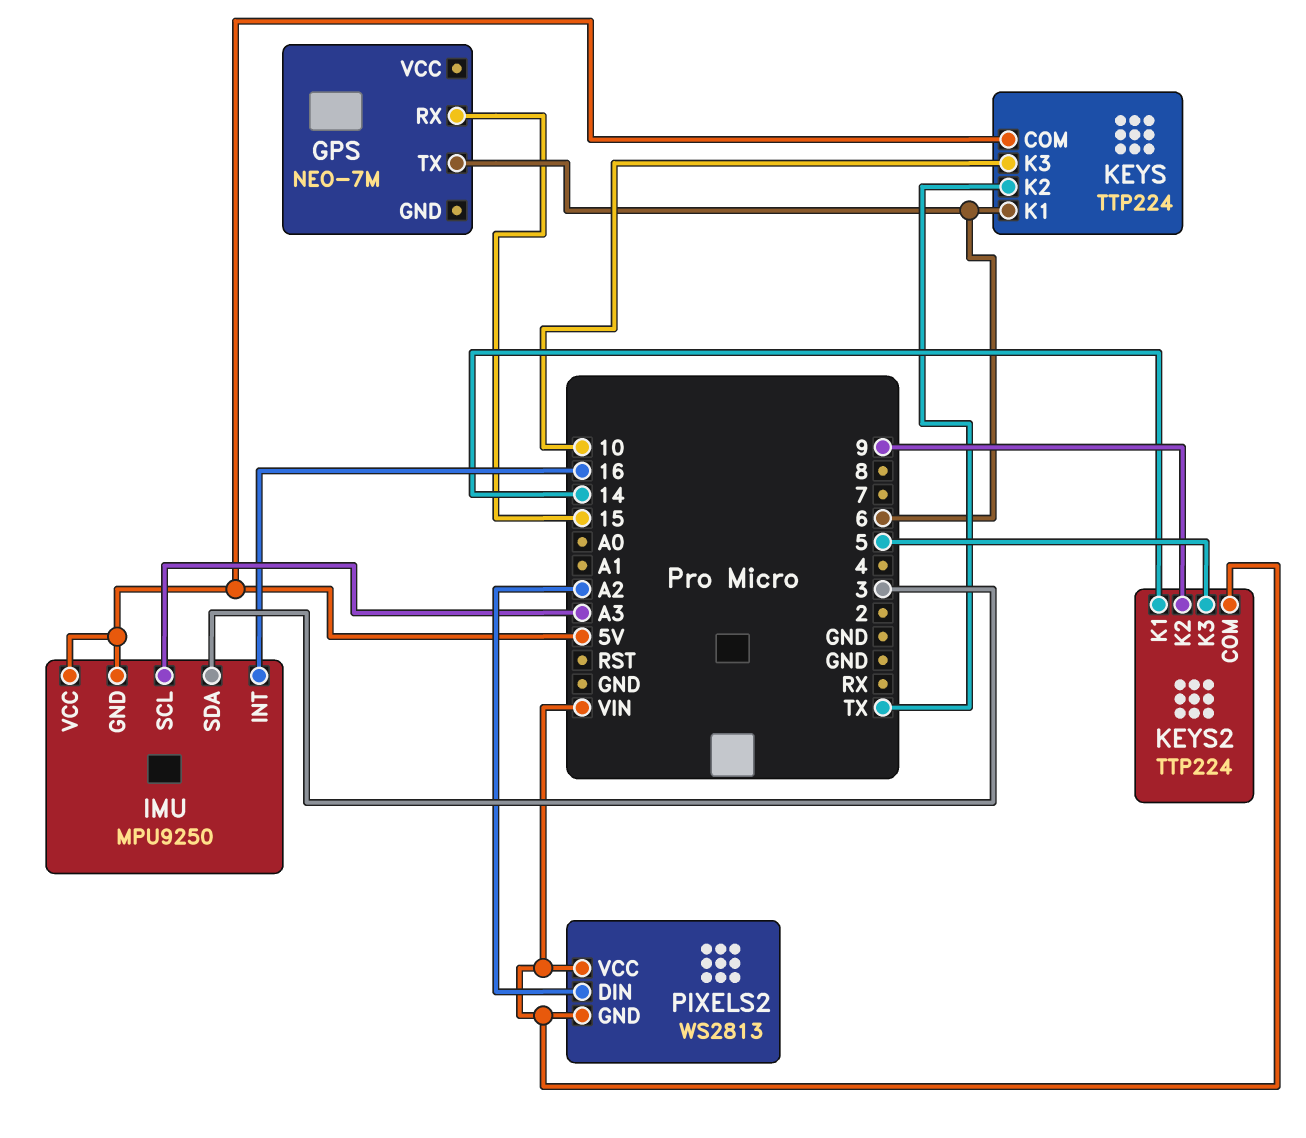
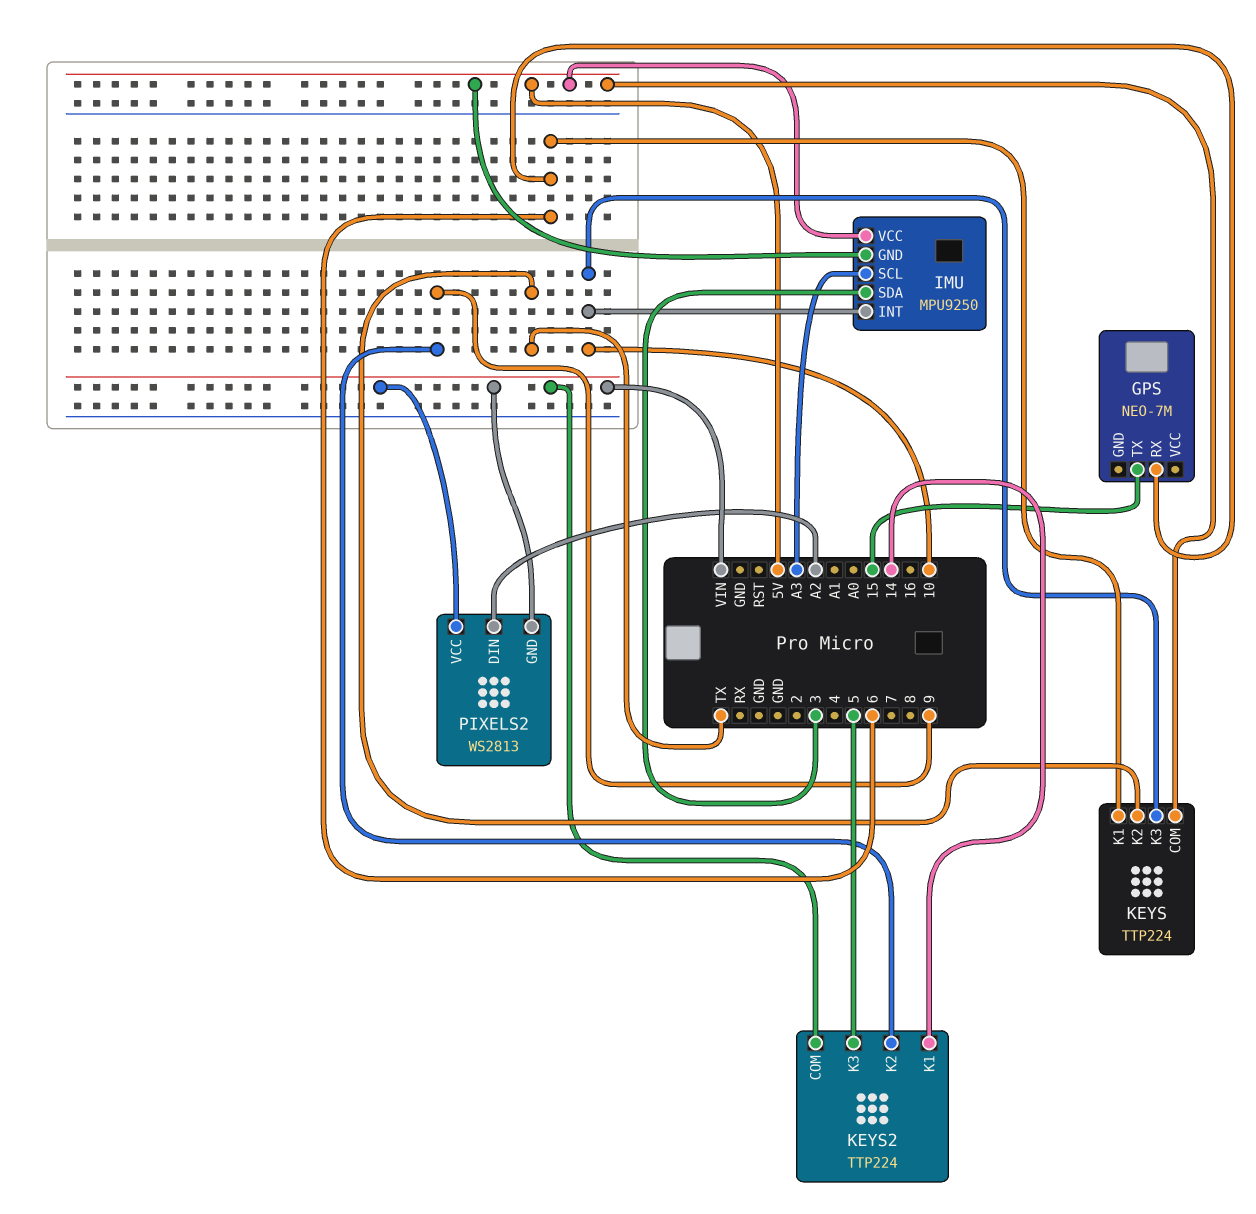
GPS pin RX: 15 -> 6
GPS pin TX: 6 -> 15
IMU pin INT: 16 -> 10

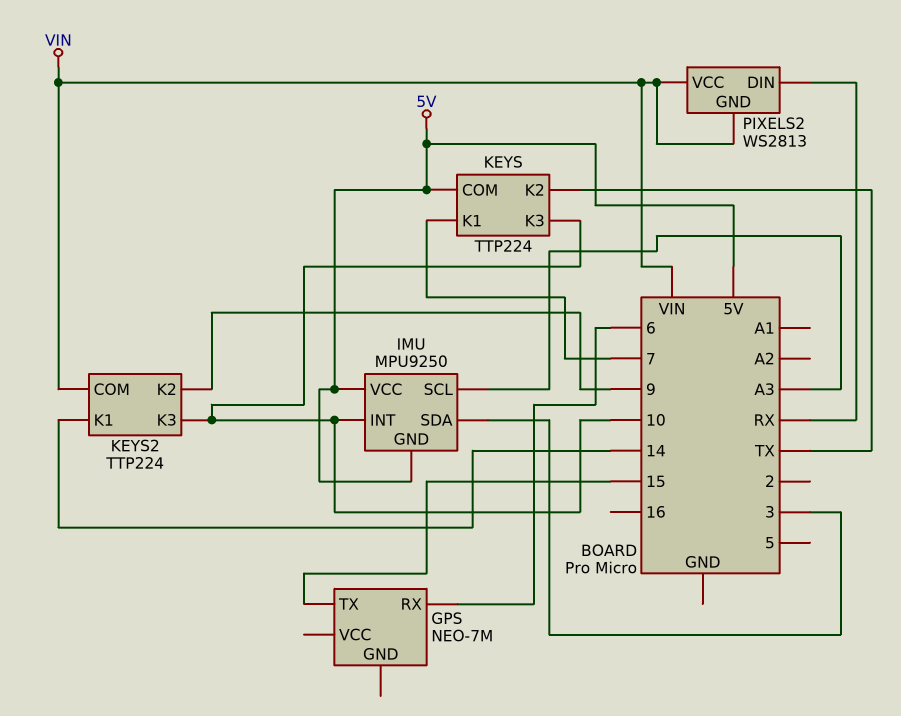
KEYS pin K1: 6 -> 7
KEYS2 pin K3: 5 -> 10
PIXELS2 pin DIN: A2 -> RX

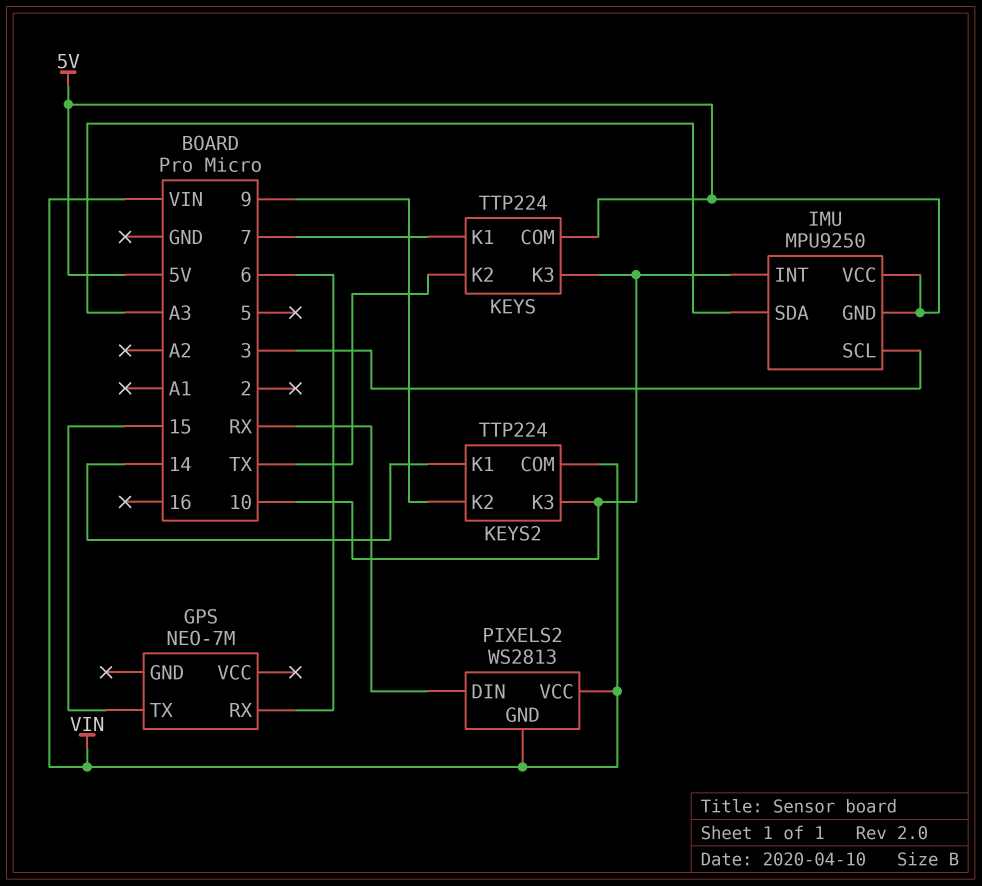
IMU pin SCL: A3 -> 3
IMU pin SDA: 3 -> A3

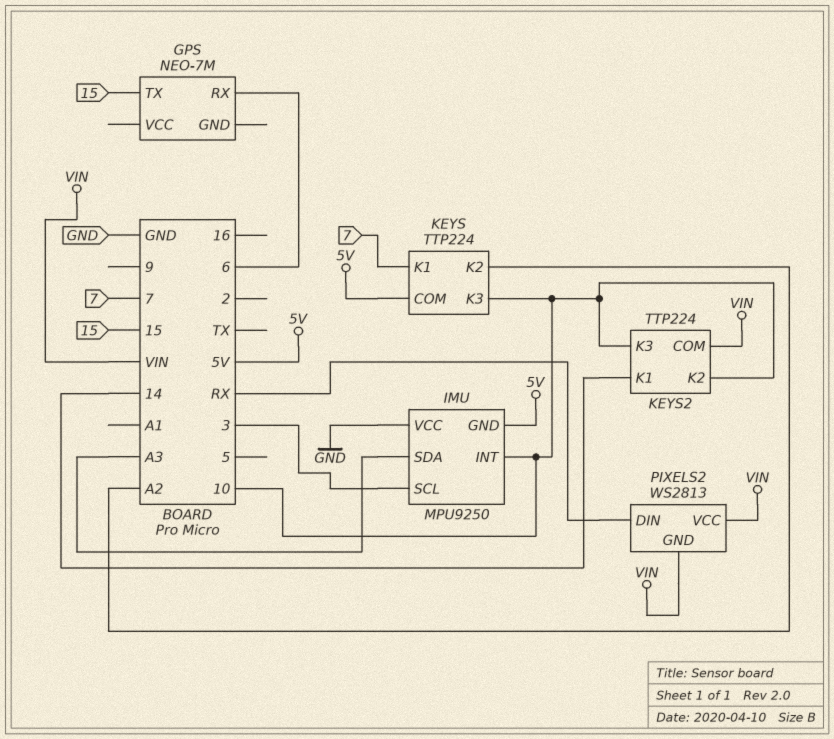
IMU pin VCC: 5V -> GND
KEYS pin K2: TX -> A2
KEYS2 pin K2: 9 -> 10

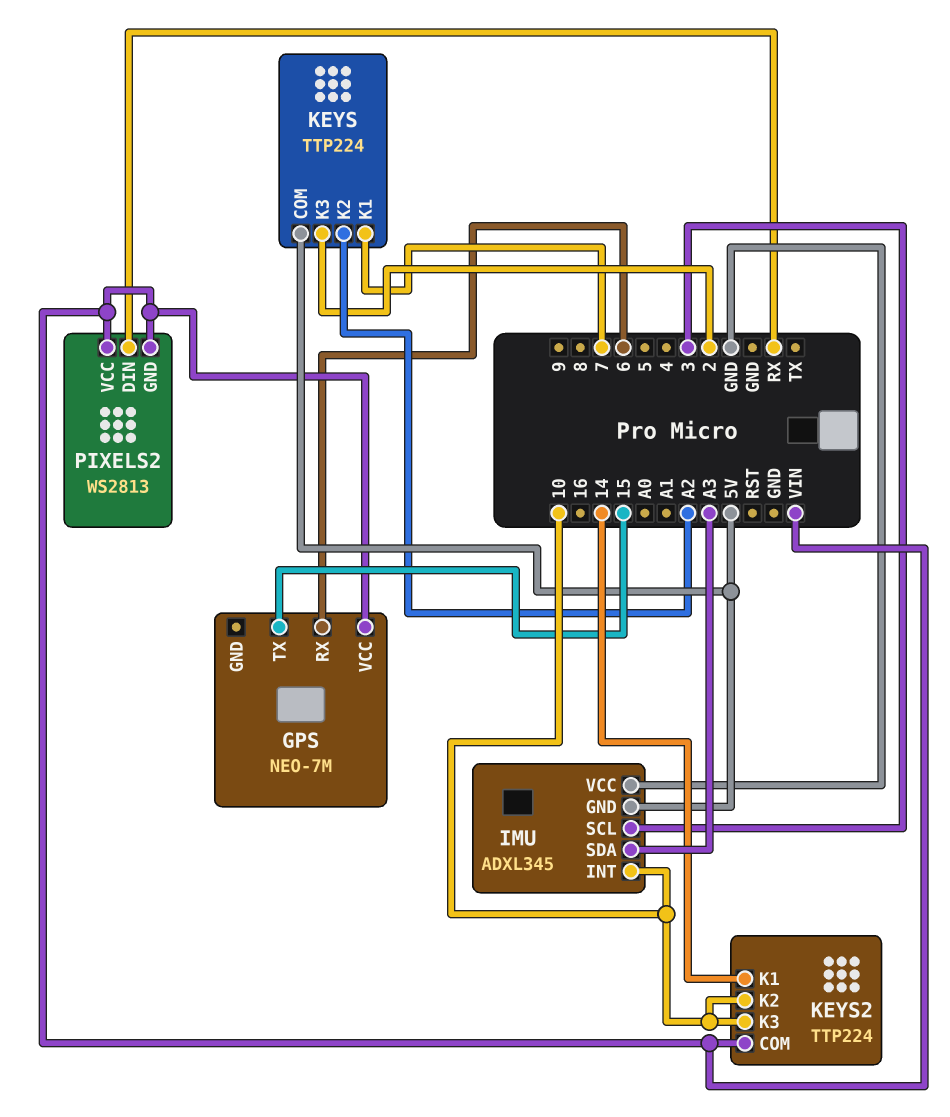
GPS pin VCC: none -> VIN
IMU: MPU9250 -> ADXL345
KEYS pin K3: 10 -> 2

